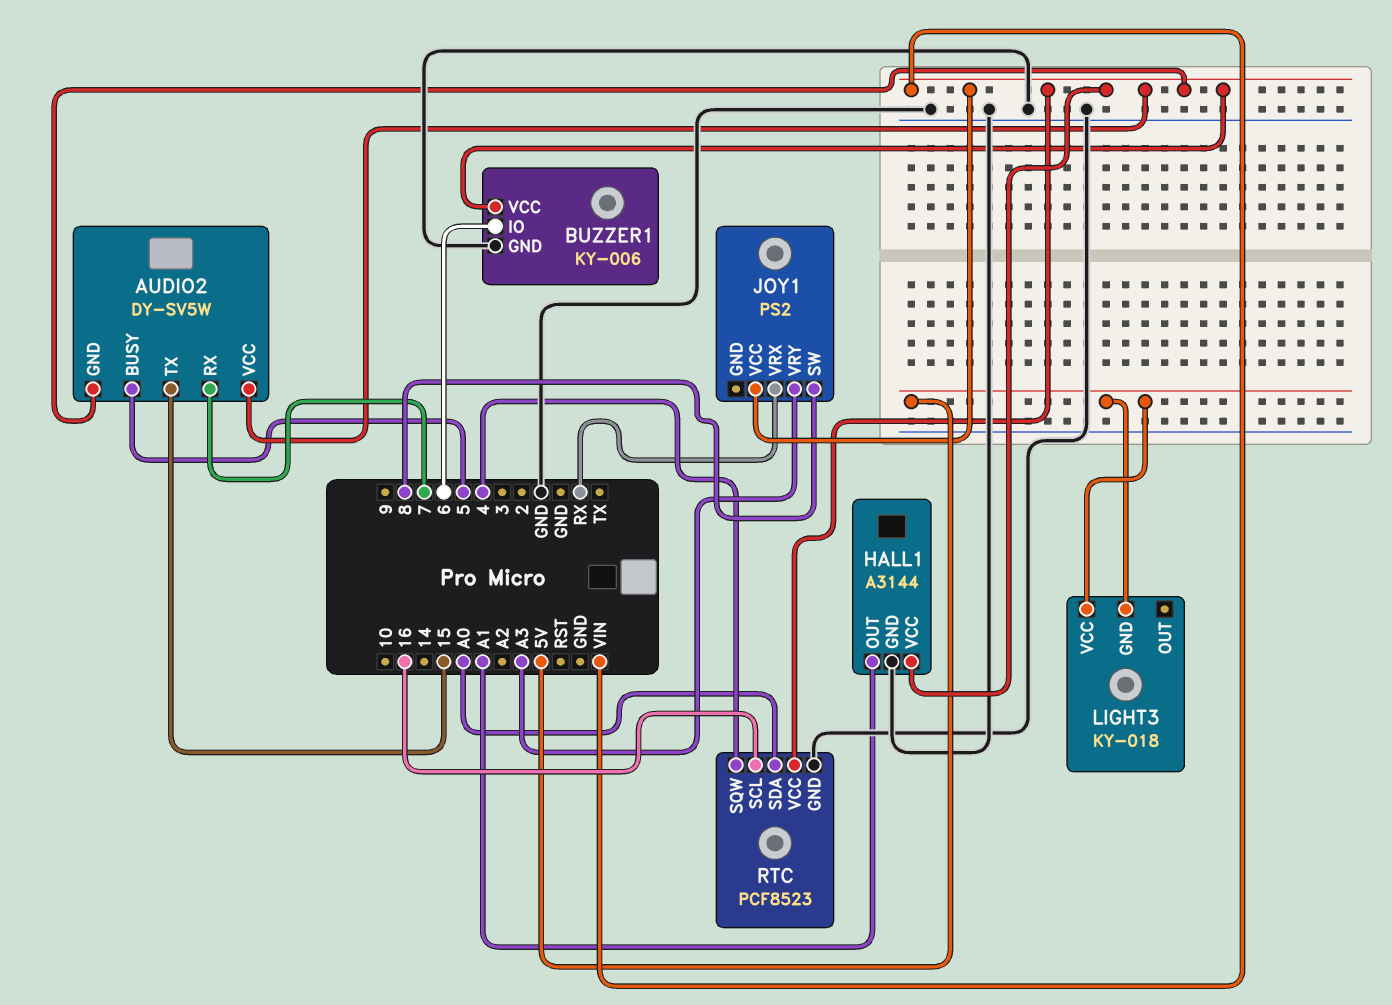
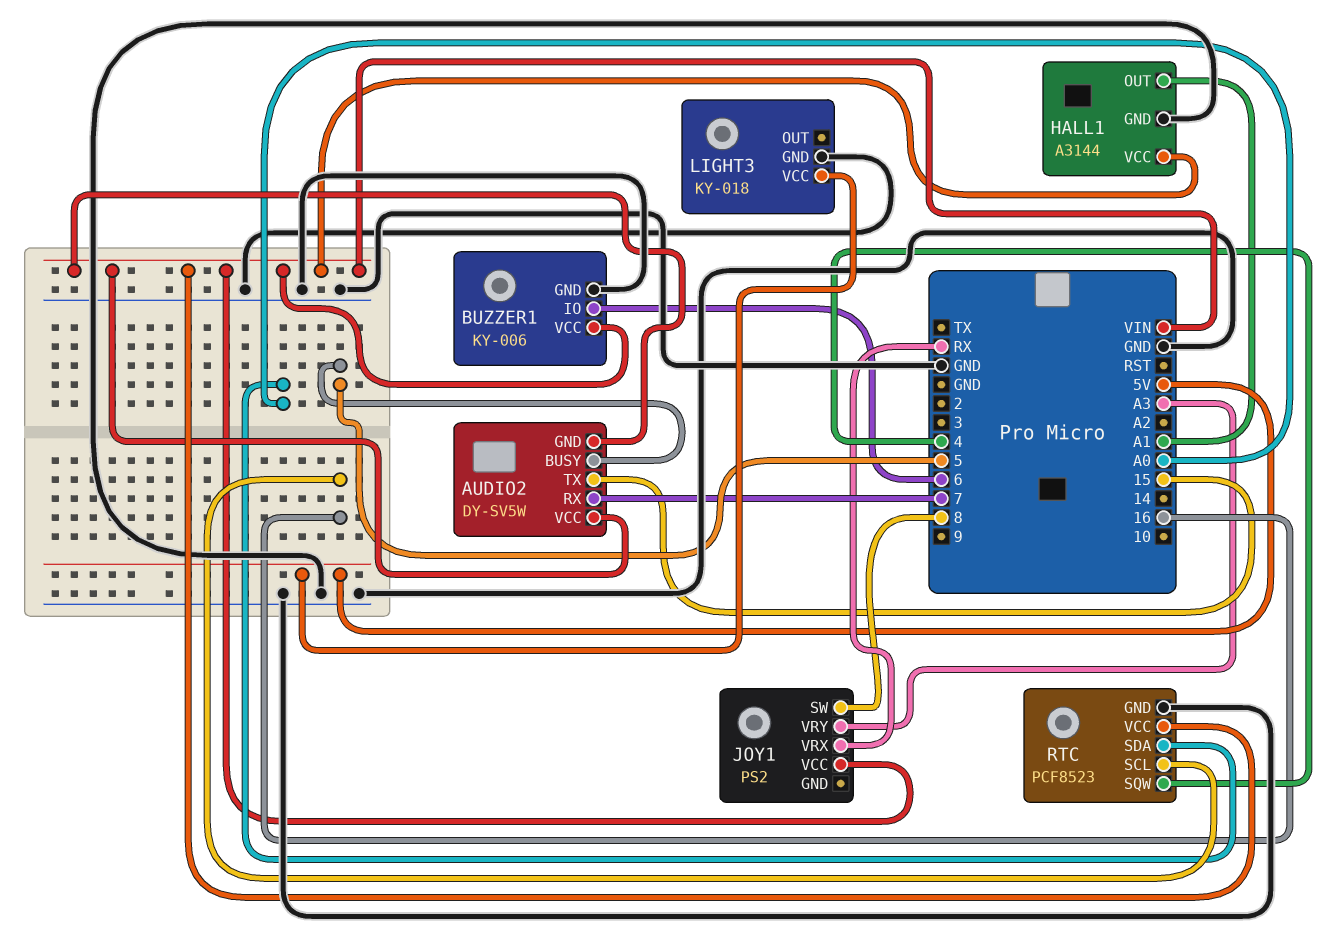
LIGHT3 pin GND: 5V -> GND

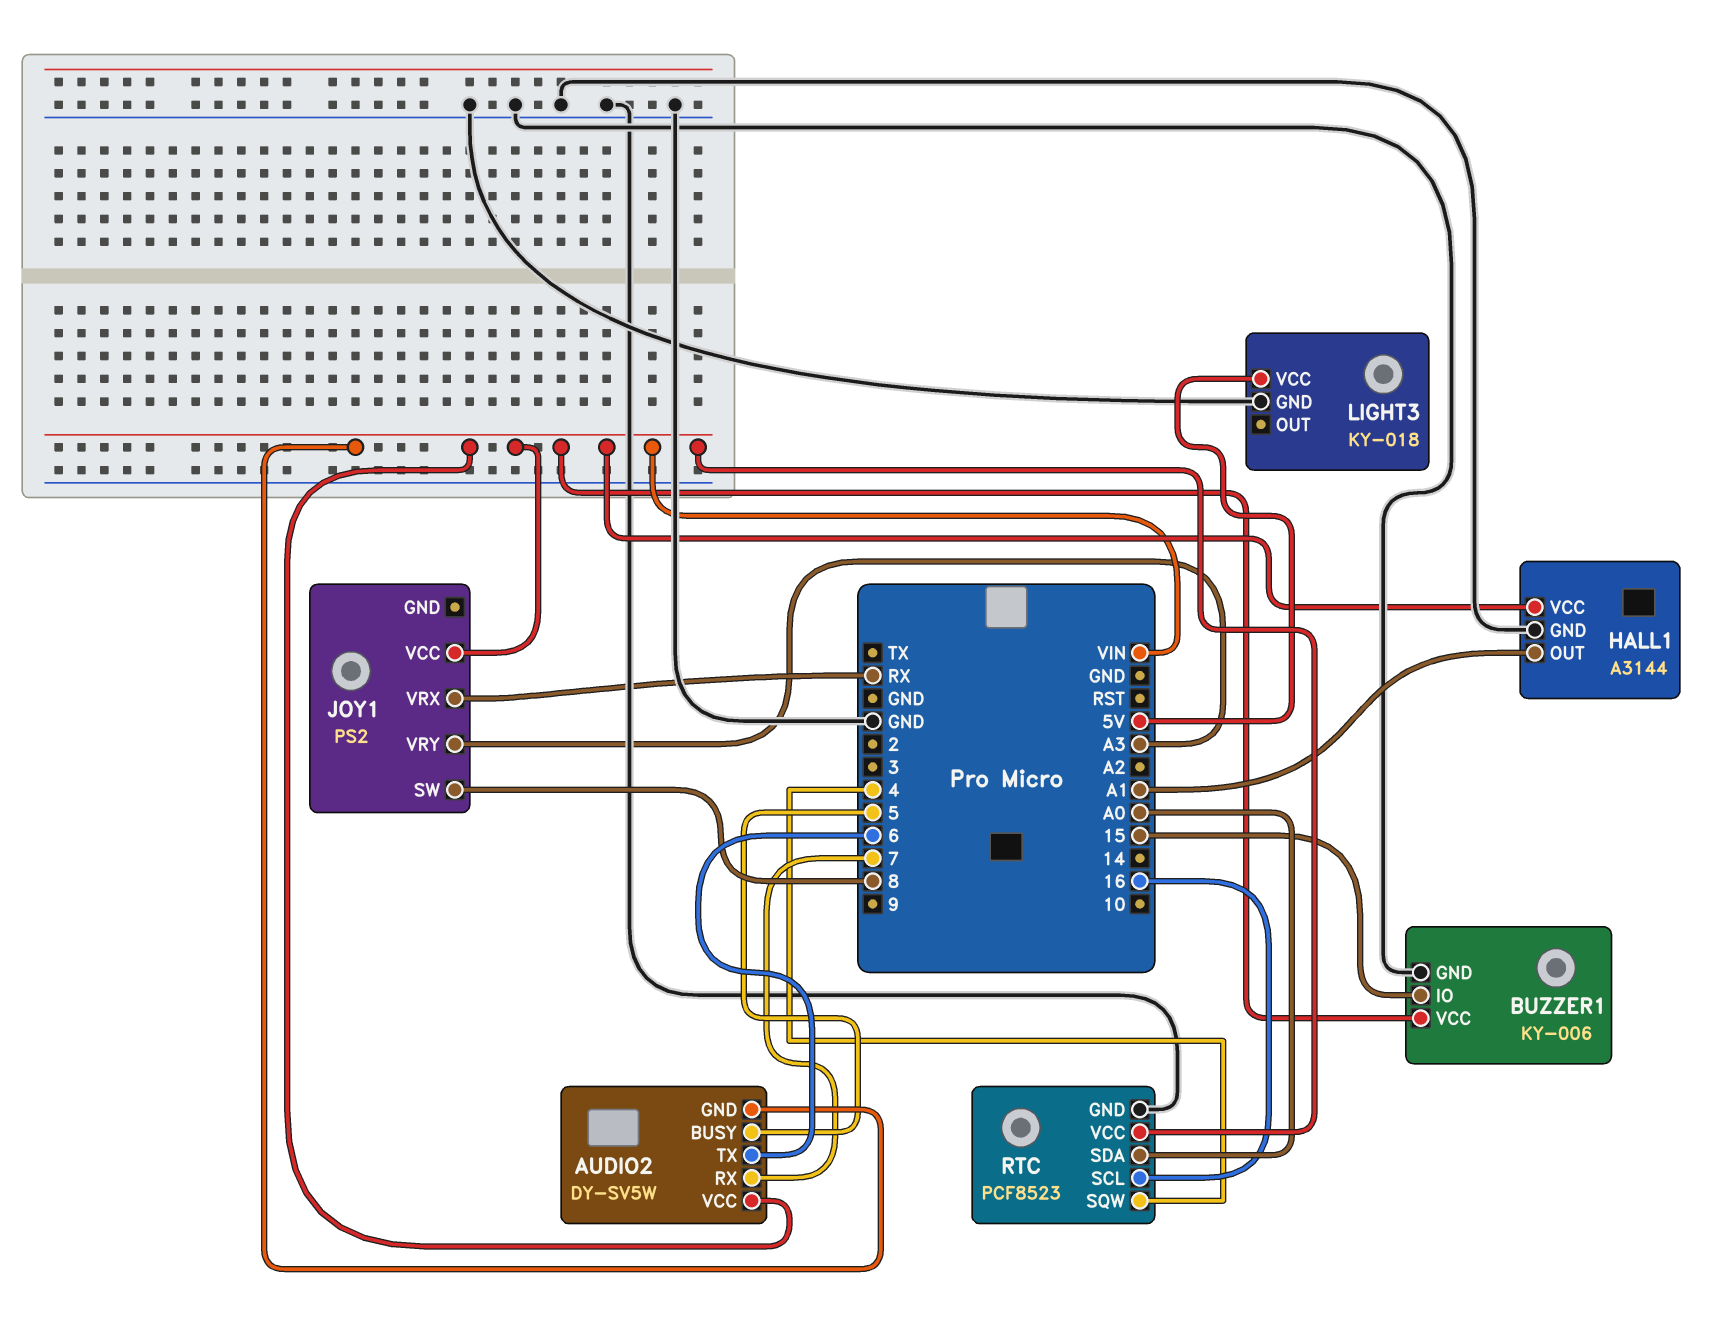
AUDIO2 pin TX: 15 -> 6
BUZZER1 pin IO: 6 -> 15

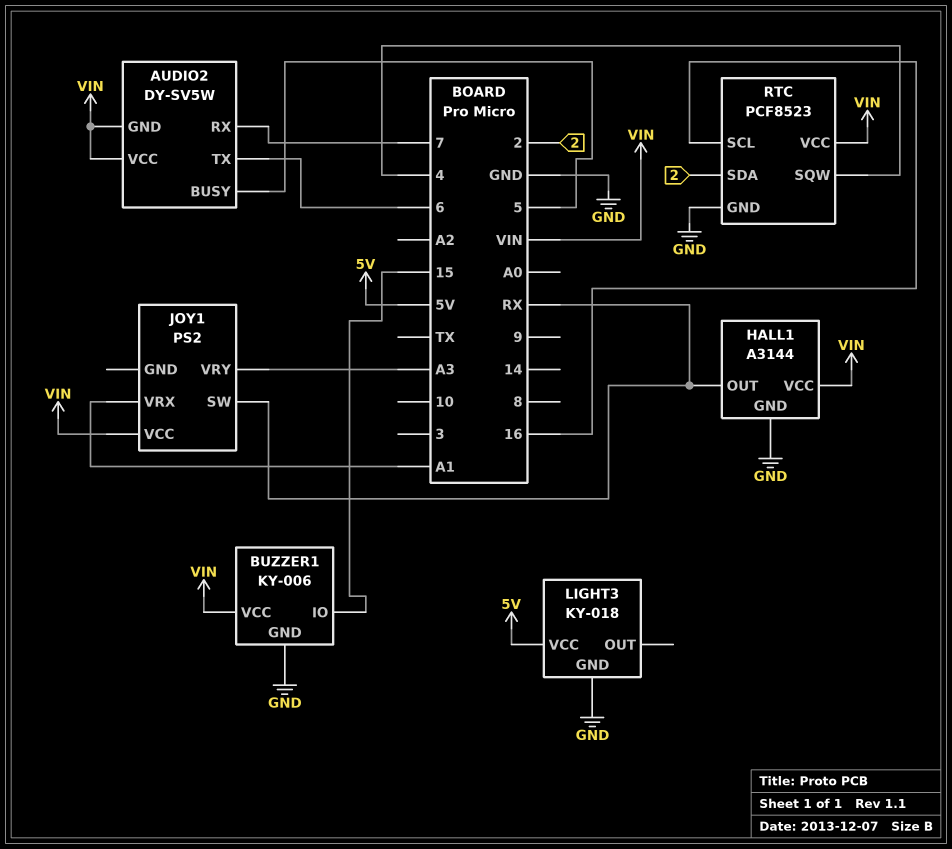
HALL1 pin OUT: A1 -> RX
JOY1 pin SW: 8 -> RX
JOY1 pin VRX: RX -> A1
RTC pin SDA: A0 -> 2

